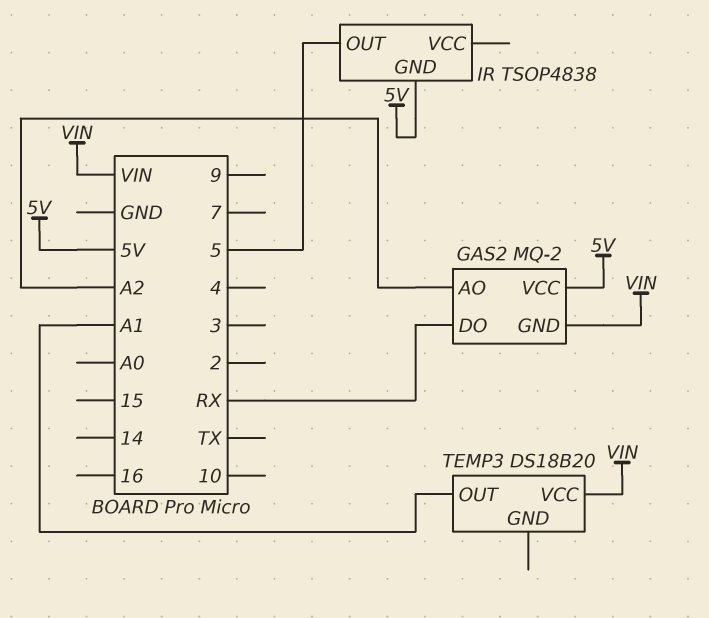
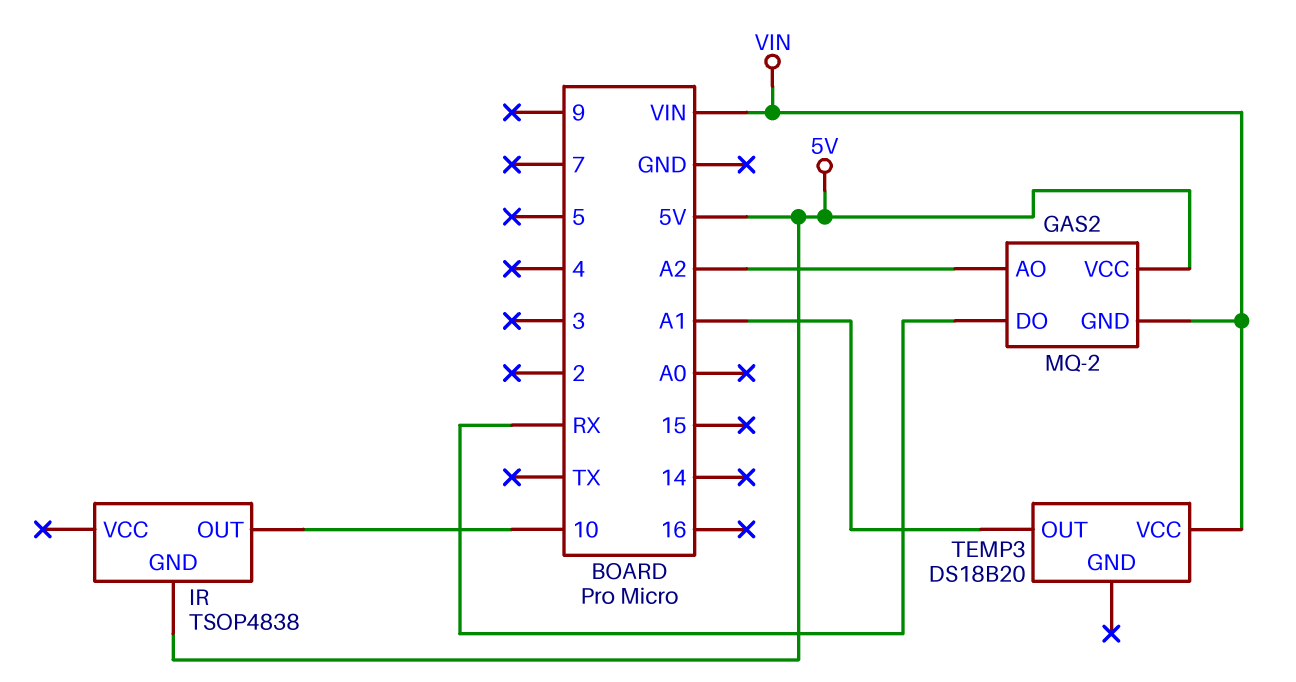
IR pin OUT: 5 -> 10

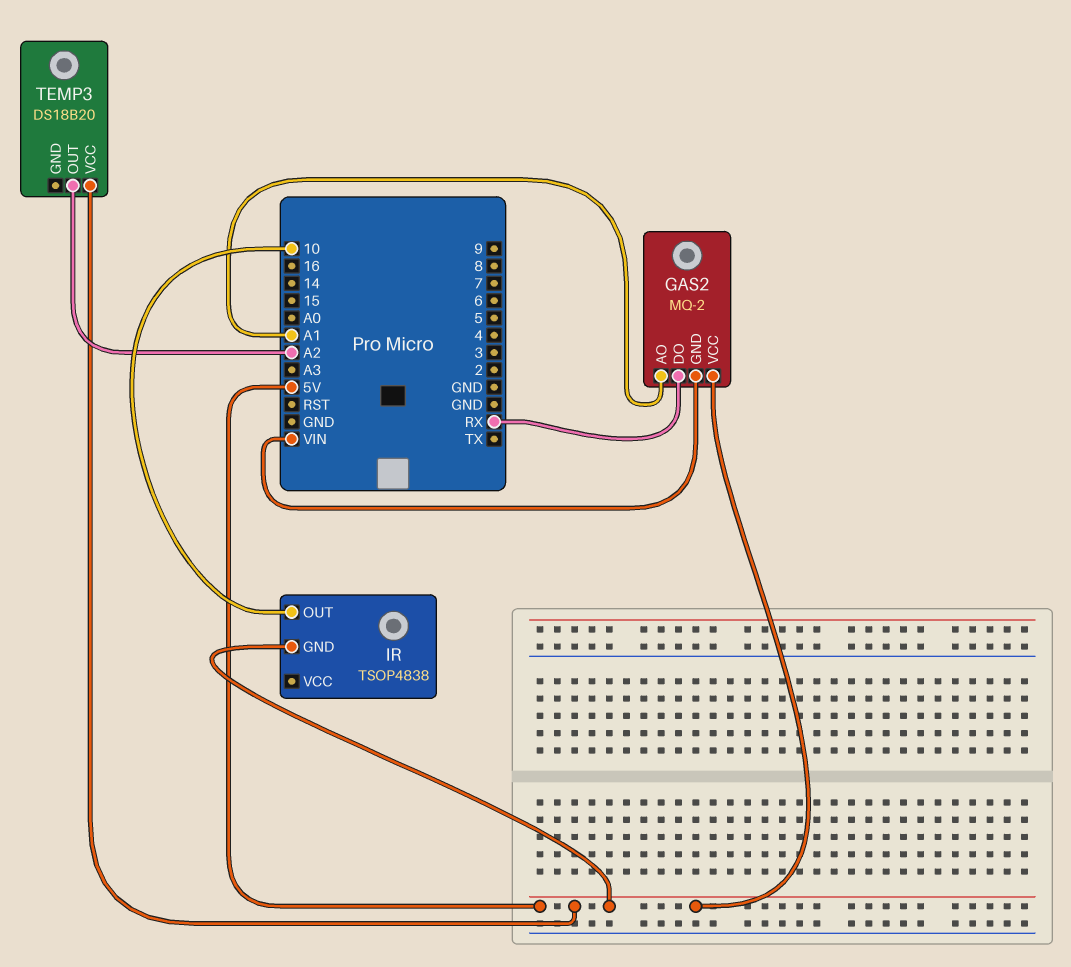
GAS2 pin AO: A2 -> A1
TEMP3 pin OUT: A1 -> A2
TEMP3 pin VCC: VIN -> 5V

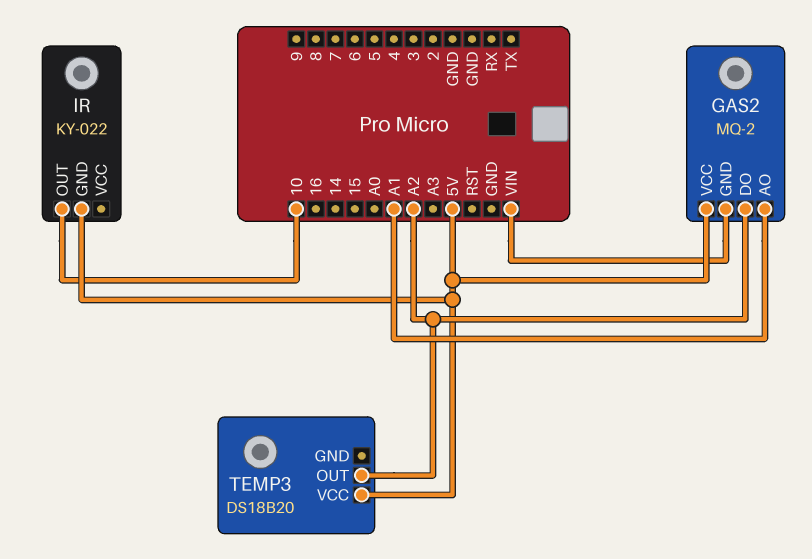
GAS2 pin DO: RX -> A2
IR: TSOP4838 -> KY-022

